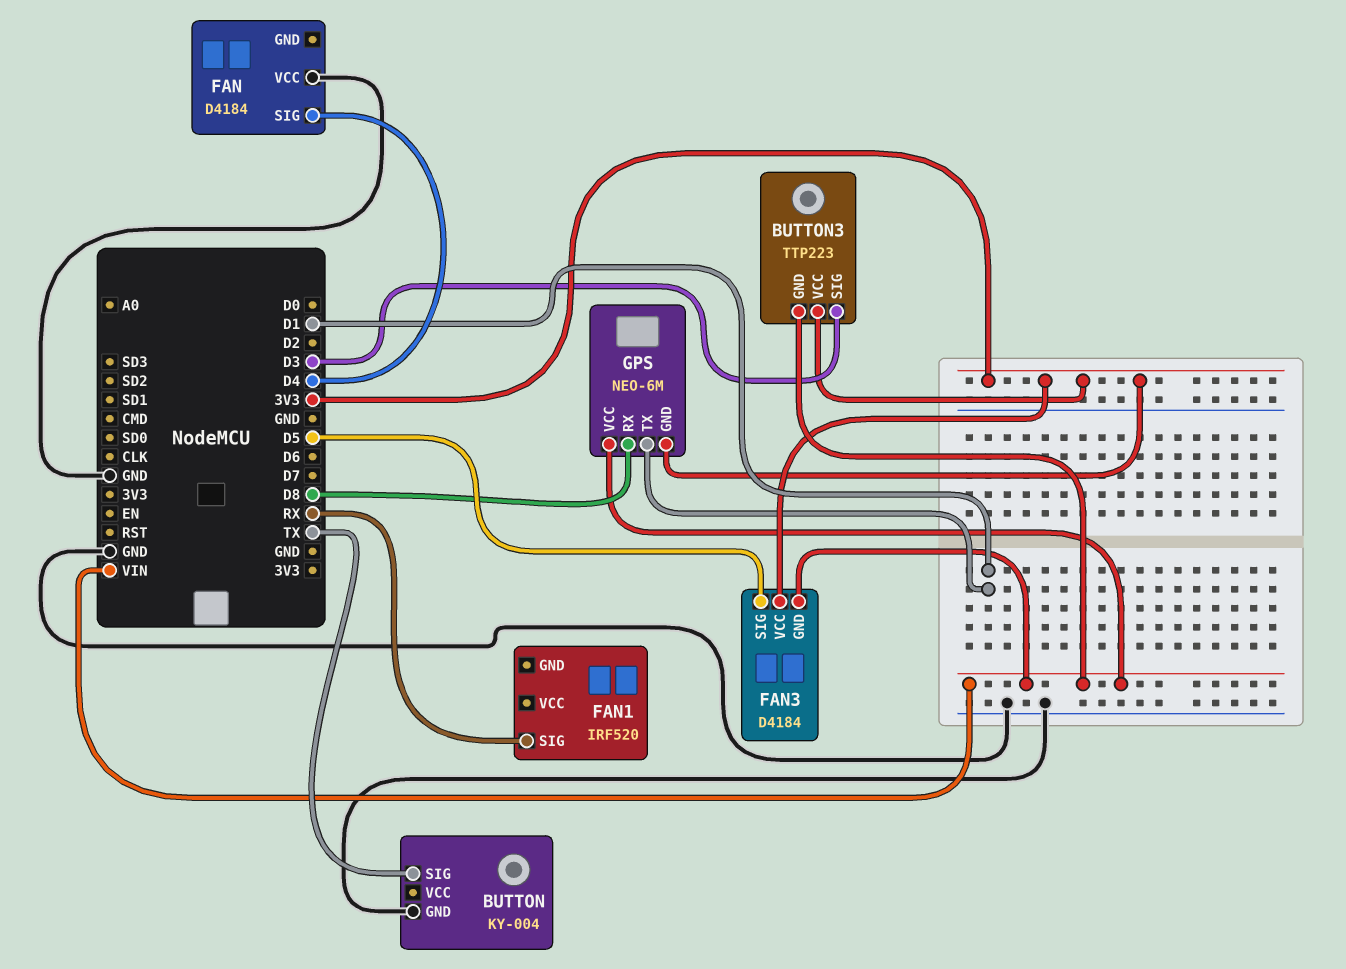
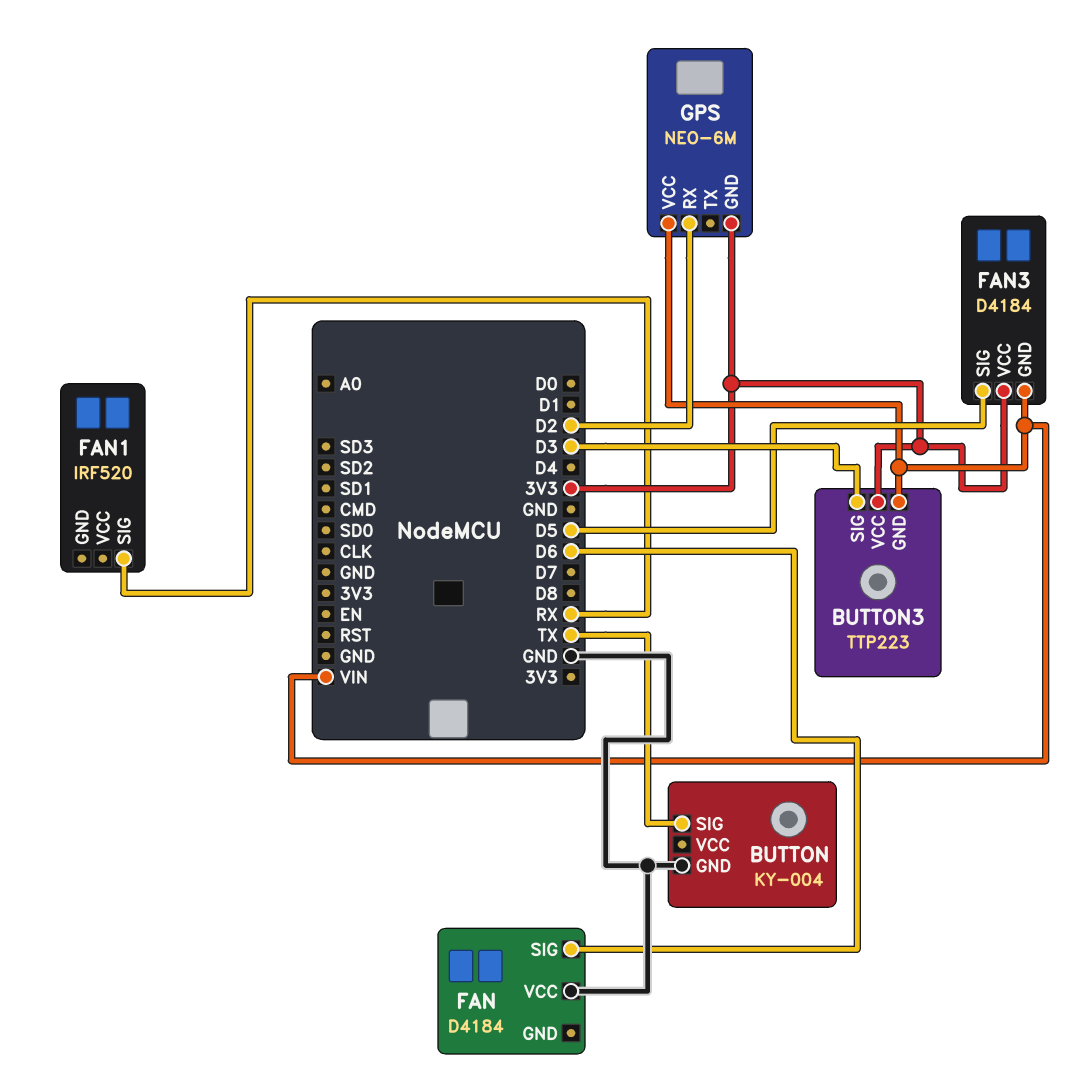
FAN pin SIG: D4 -> D6
GPS pin RX: D8 -> D2
GPS pin TX: D1 -> none

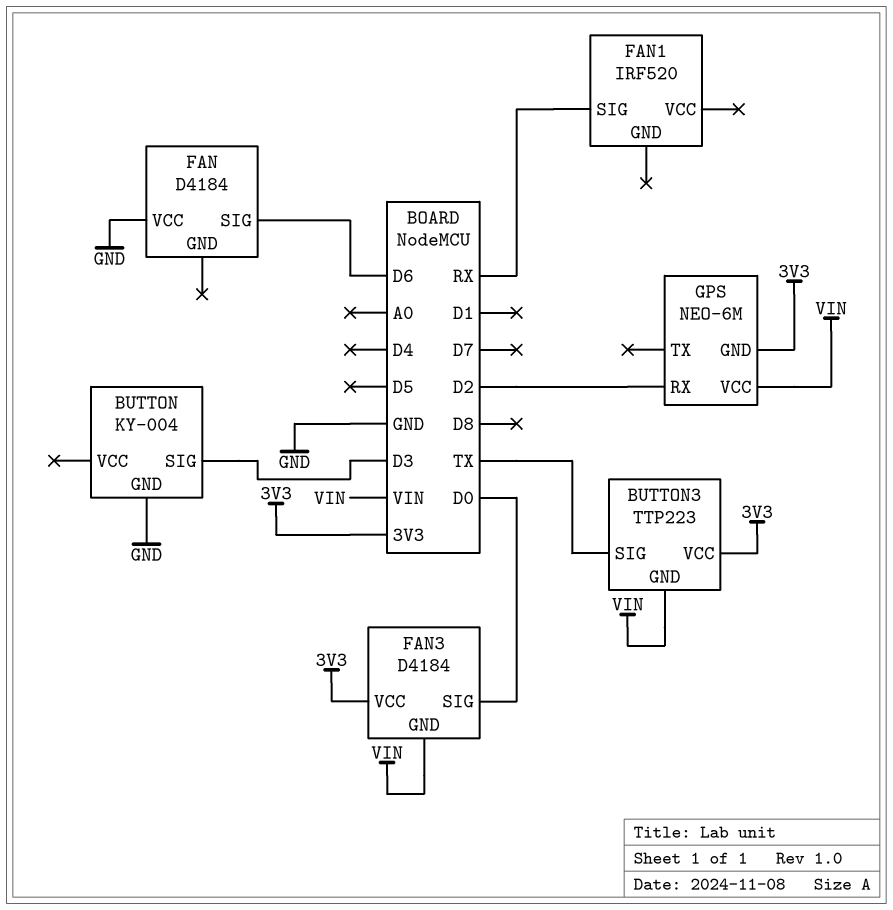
BUTTON pin SIG: TX -> D3
BUTTON3 pin SIG: D3 -> TX
FAN3 pin SIG: D5 -> D0

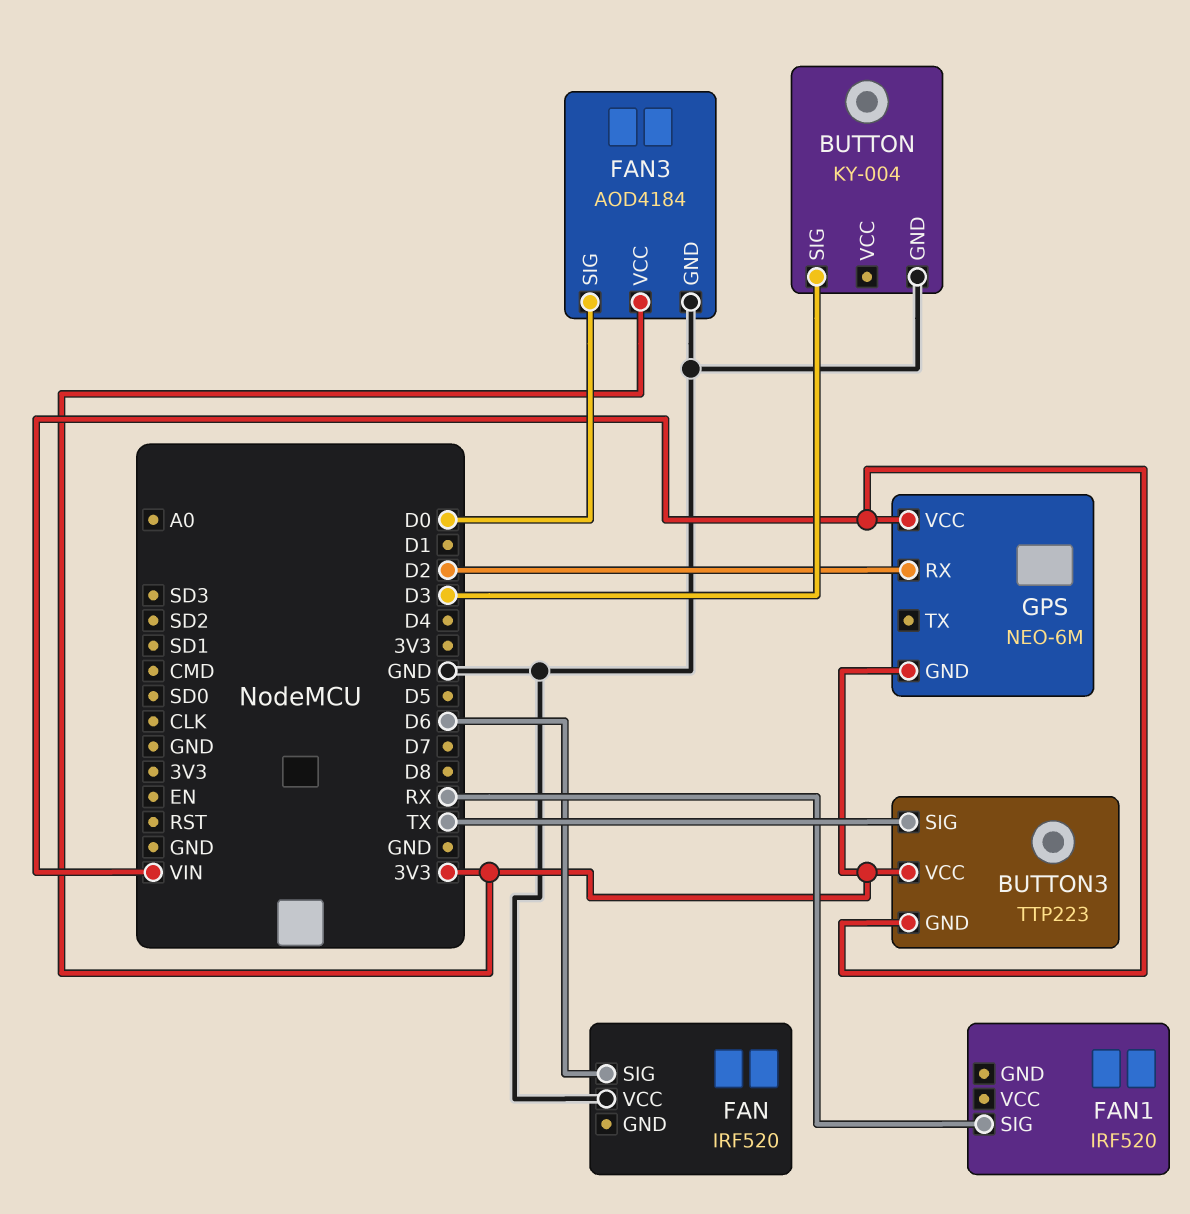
FAN: D4184 -> IRF520
FAN3: D4184 -> AOD4184
FAN3 pin GND: VIN -> GND

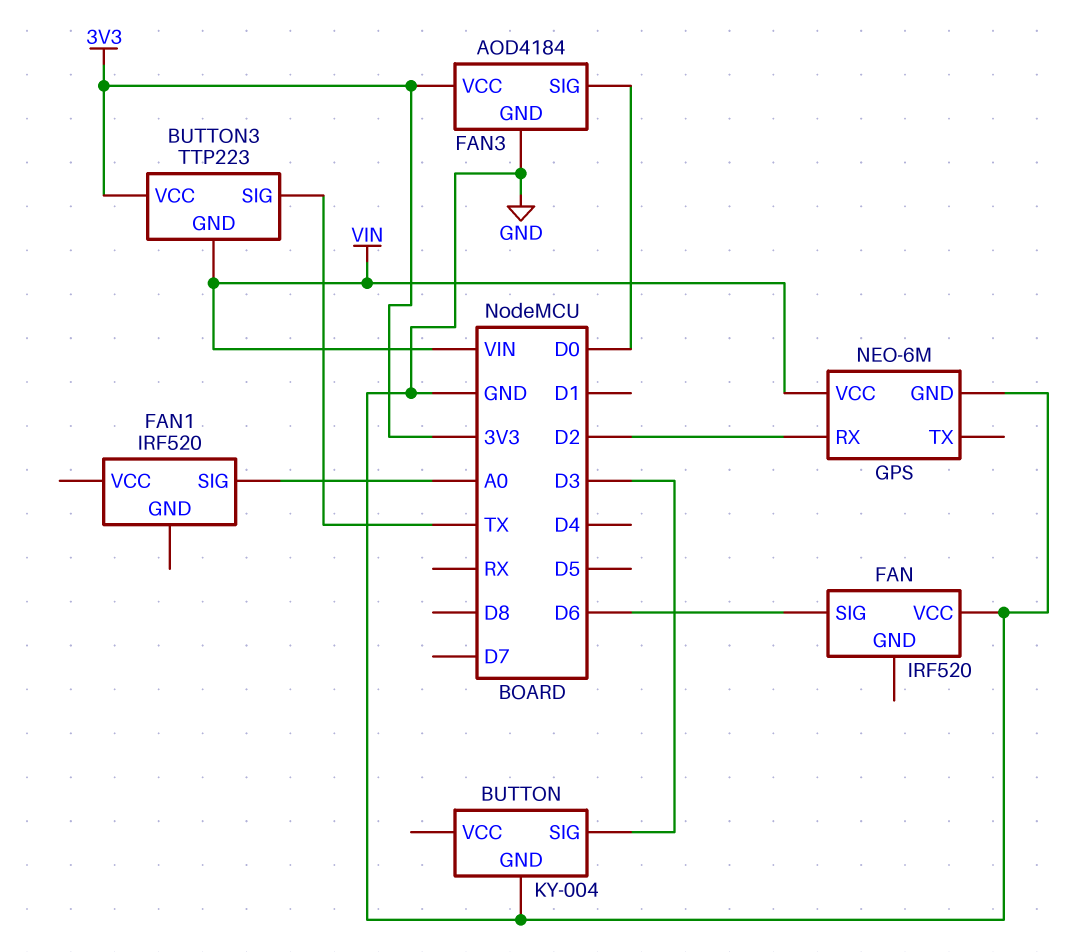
FAN1 pin SIG: RX -> A0
GPS pin GND: 3V3 -> GND

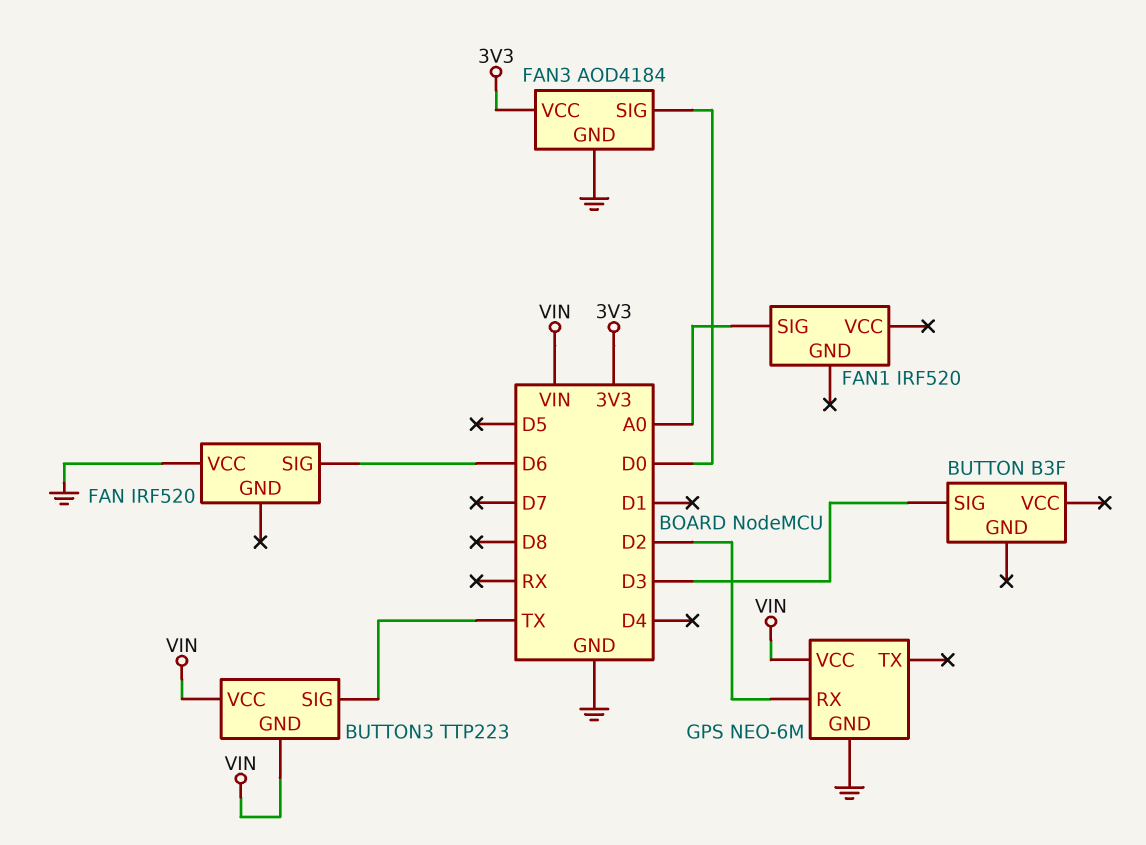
BUTTON: KY-004 -> B3F
BUTTON pin GND: GND -> none
BUTTON3 pin VCC: 3V3 -> VIN

